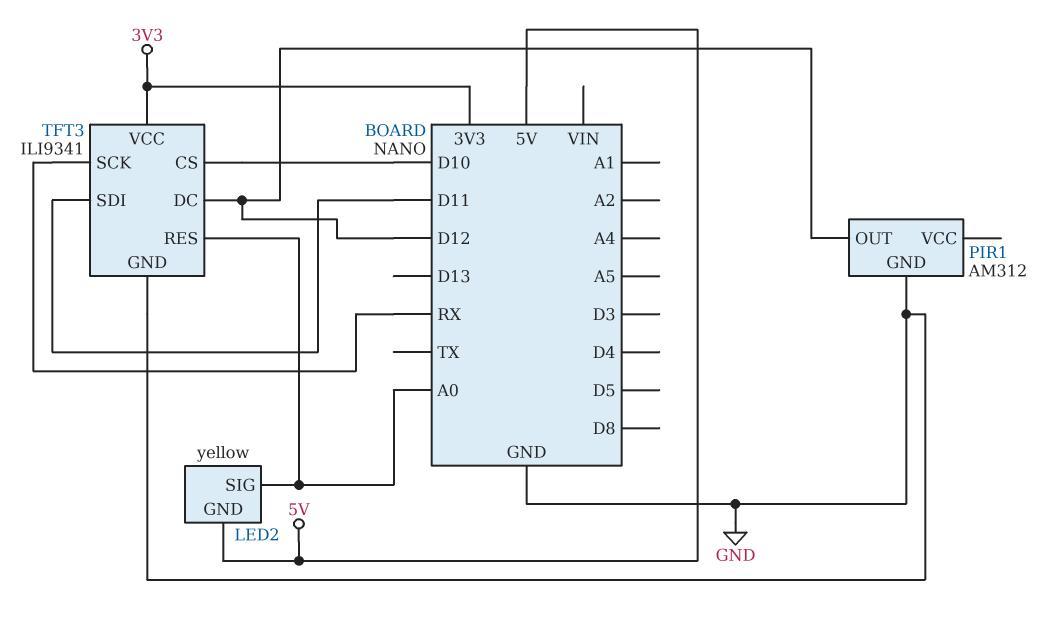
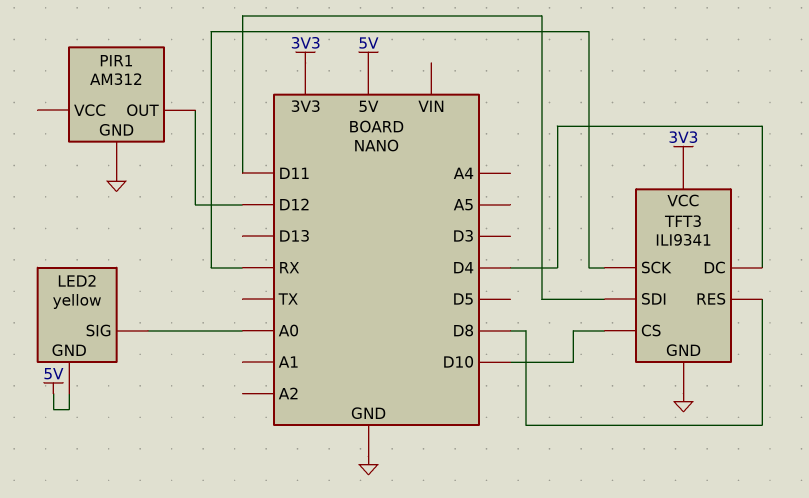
TFT3 pin DC: D12 -> D4
TFT3 pin RES: A0 -> D8

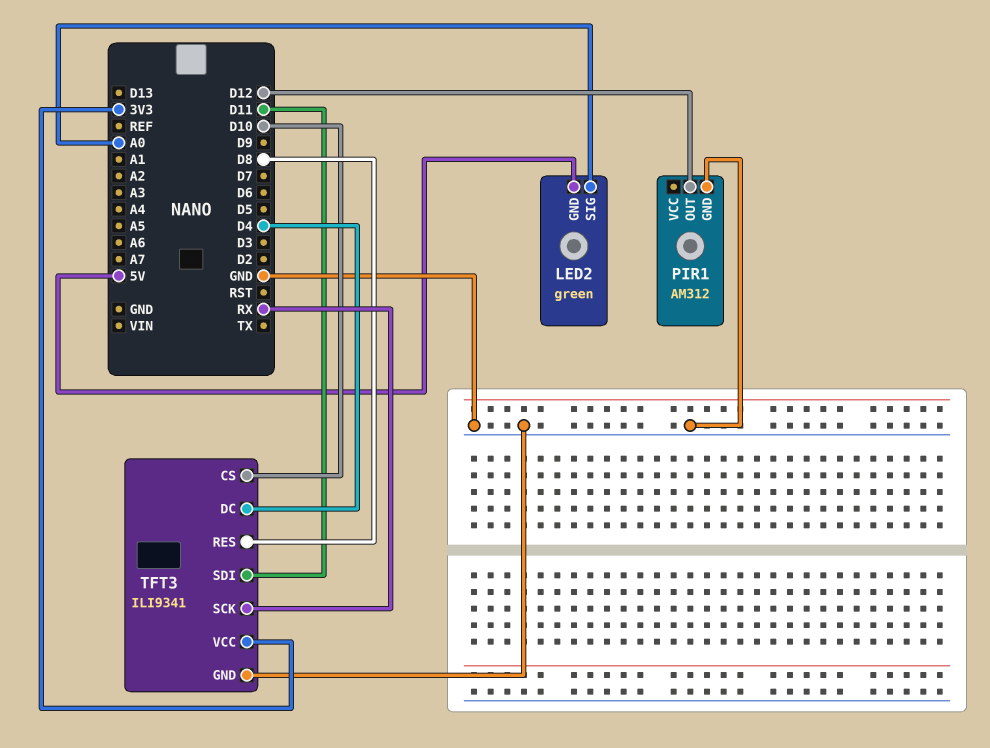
LED2: yellow -> green

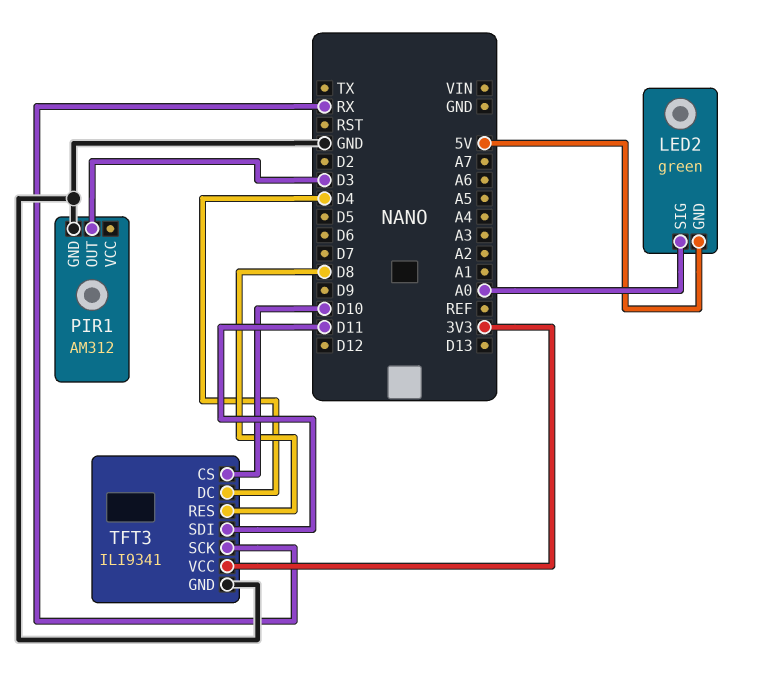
PIR1 pin OUT: D12 -> D3

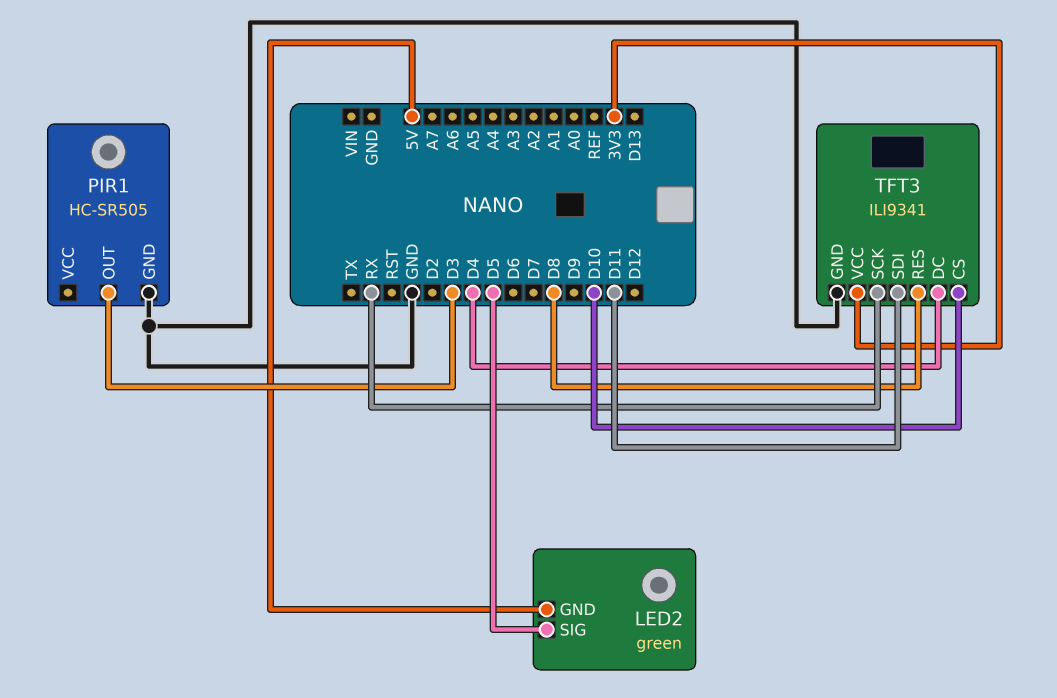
LED2 pin SIG: A0 -> D5
PIR1: AM312 -> HC-SR505

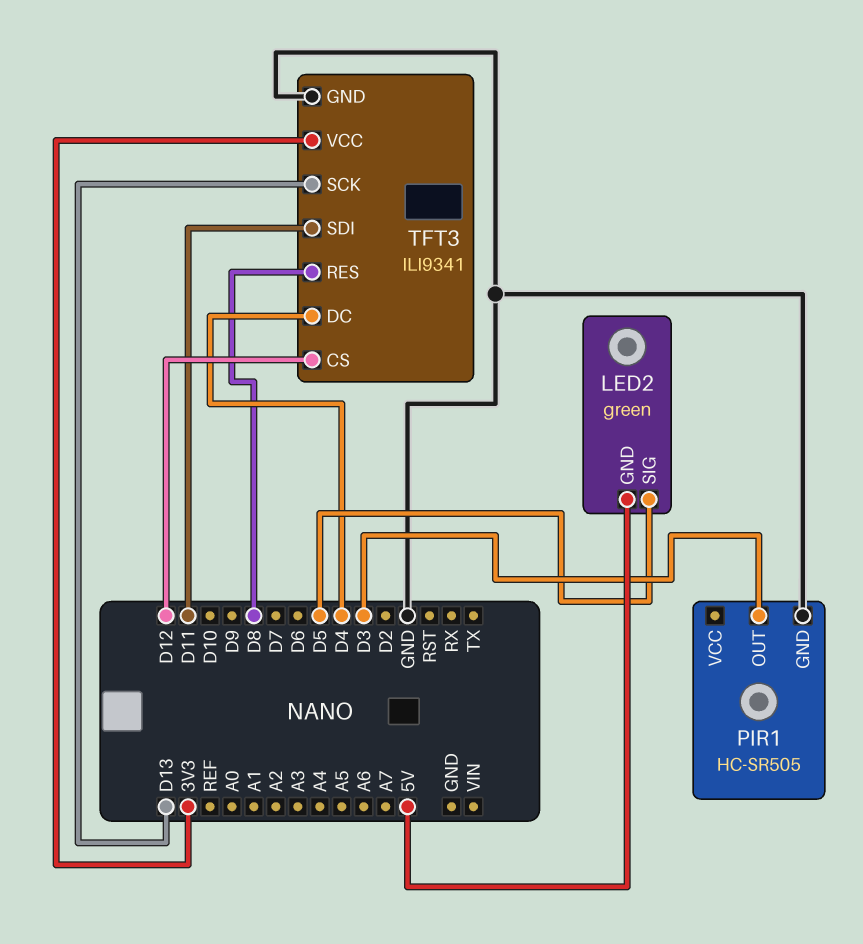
TFT3 pin CS: D10 -> D12
TFT3 pin SCK: RX -> D13

